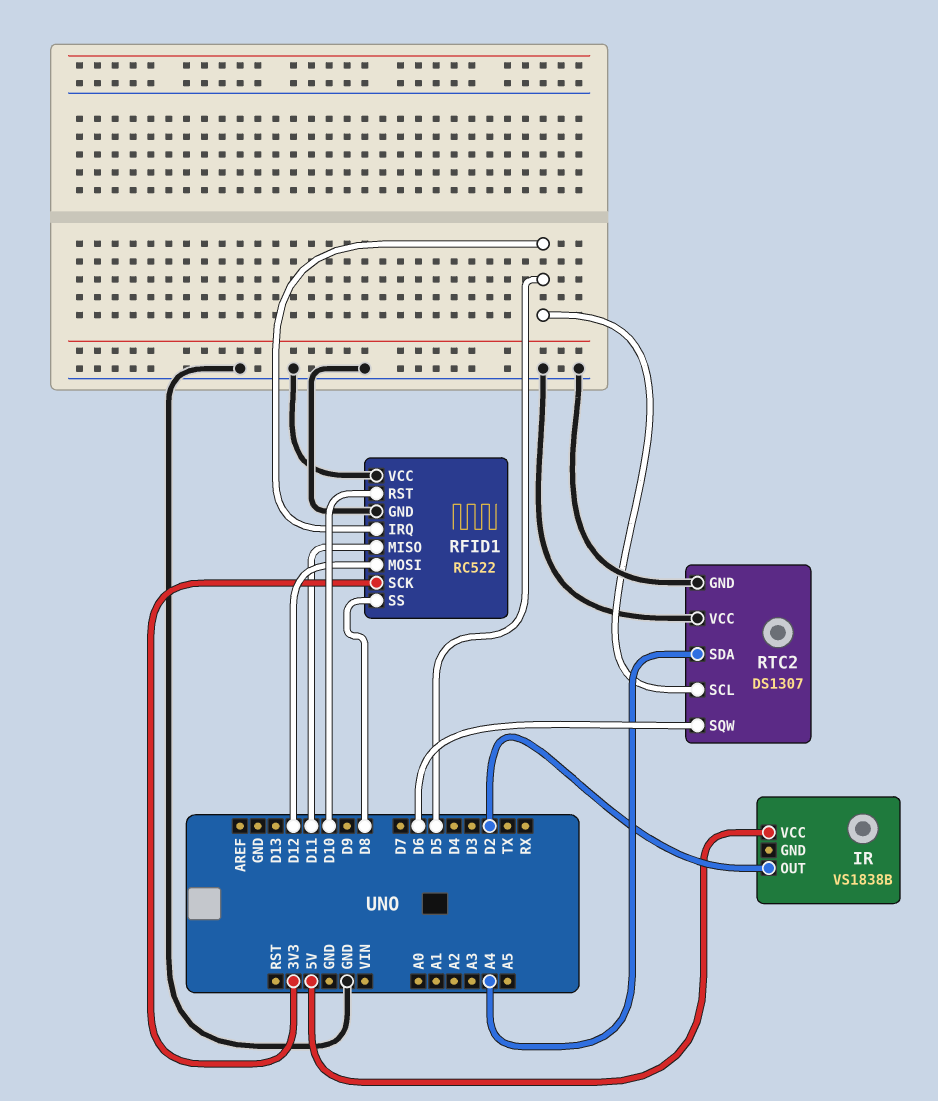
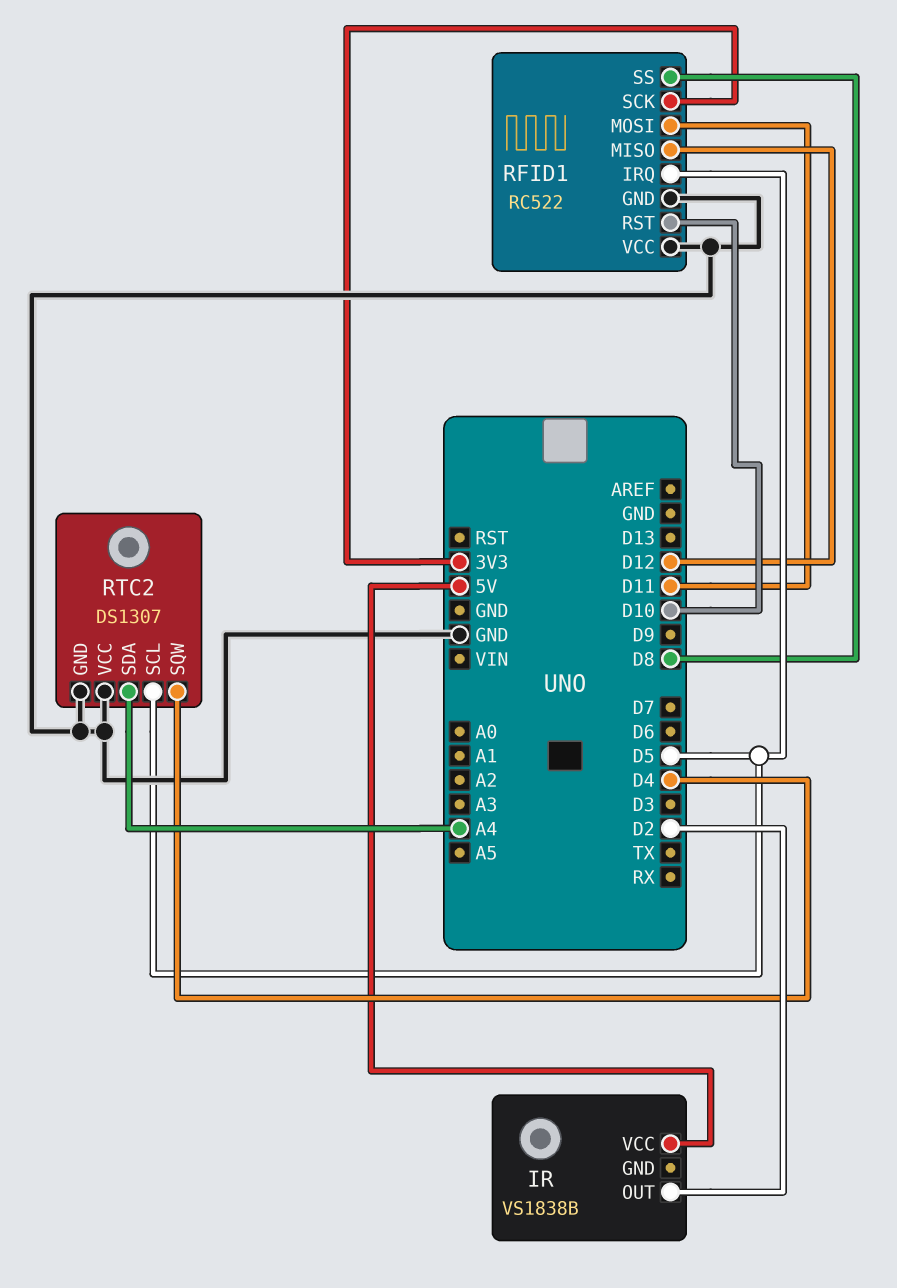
RFID1 pin MISO: D11 -> D12
RFID1 pin MOSI: D12 -> D11
RTC2 pin SQW: D6 -> D4

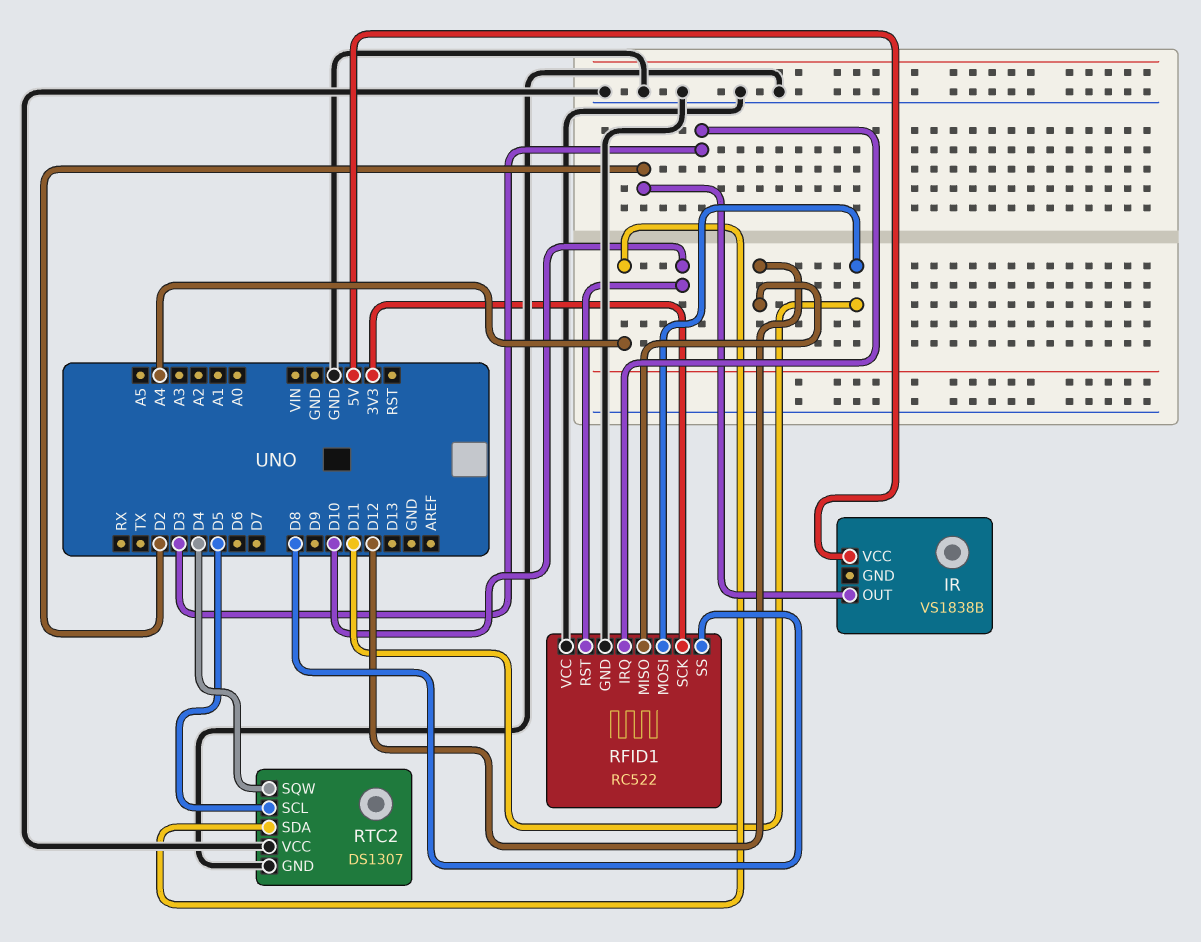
RFID1 pin IRQ: D5 -> D3

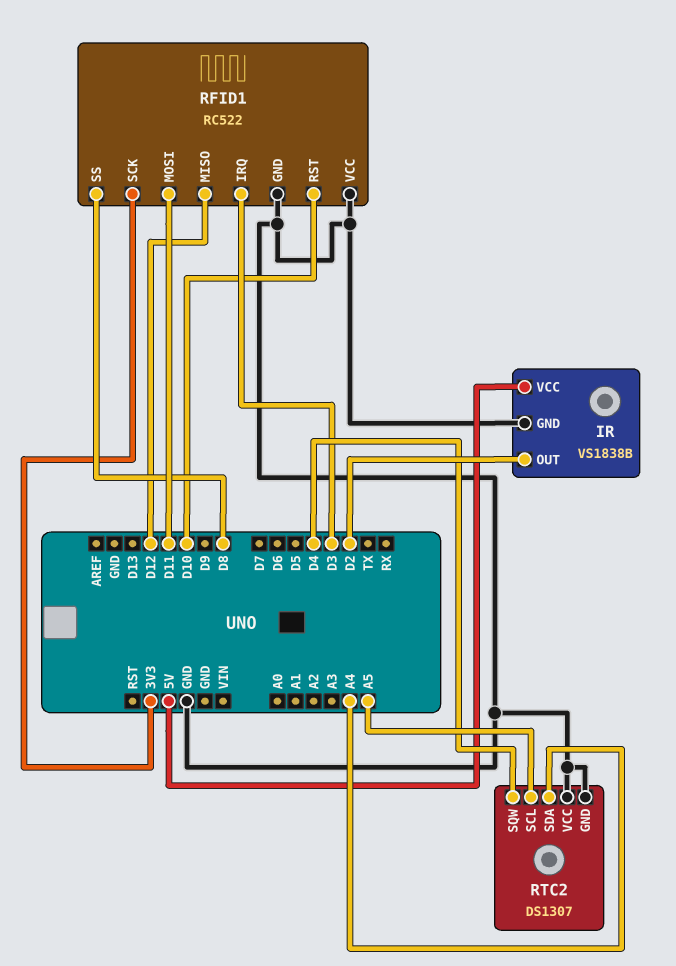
IR pin GND: none -> GND
RTC2 pin SCL: D5 -> A5

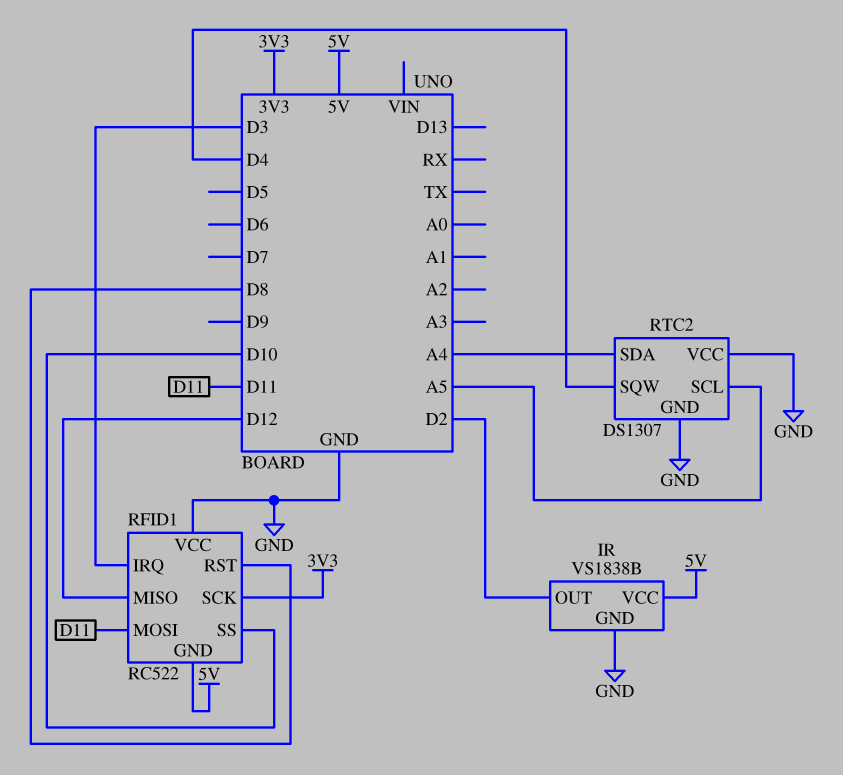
RFID1 pin GND: GND -> 5V
RFID1 pin RST: D10 -> D8
RFID1 pin SS: D8 -> D10

